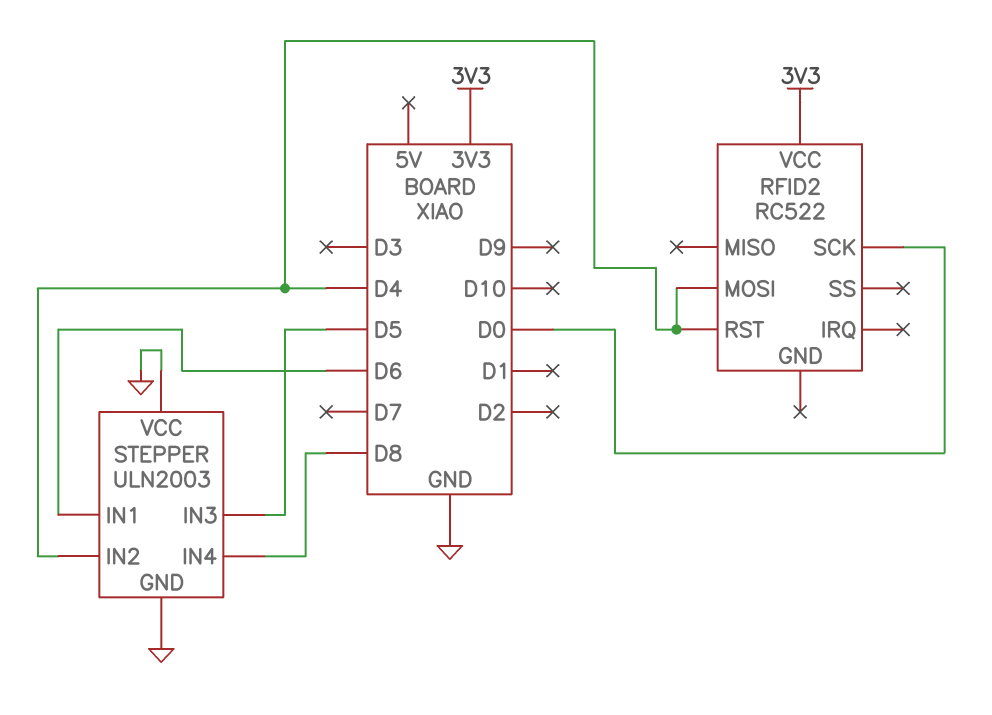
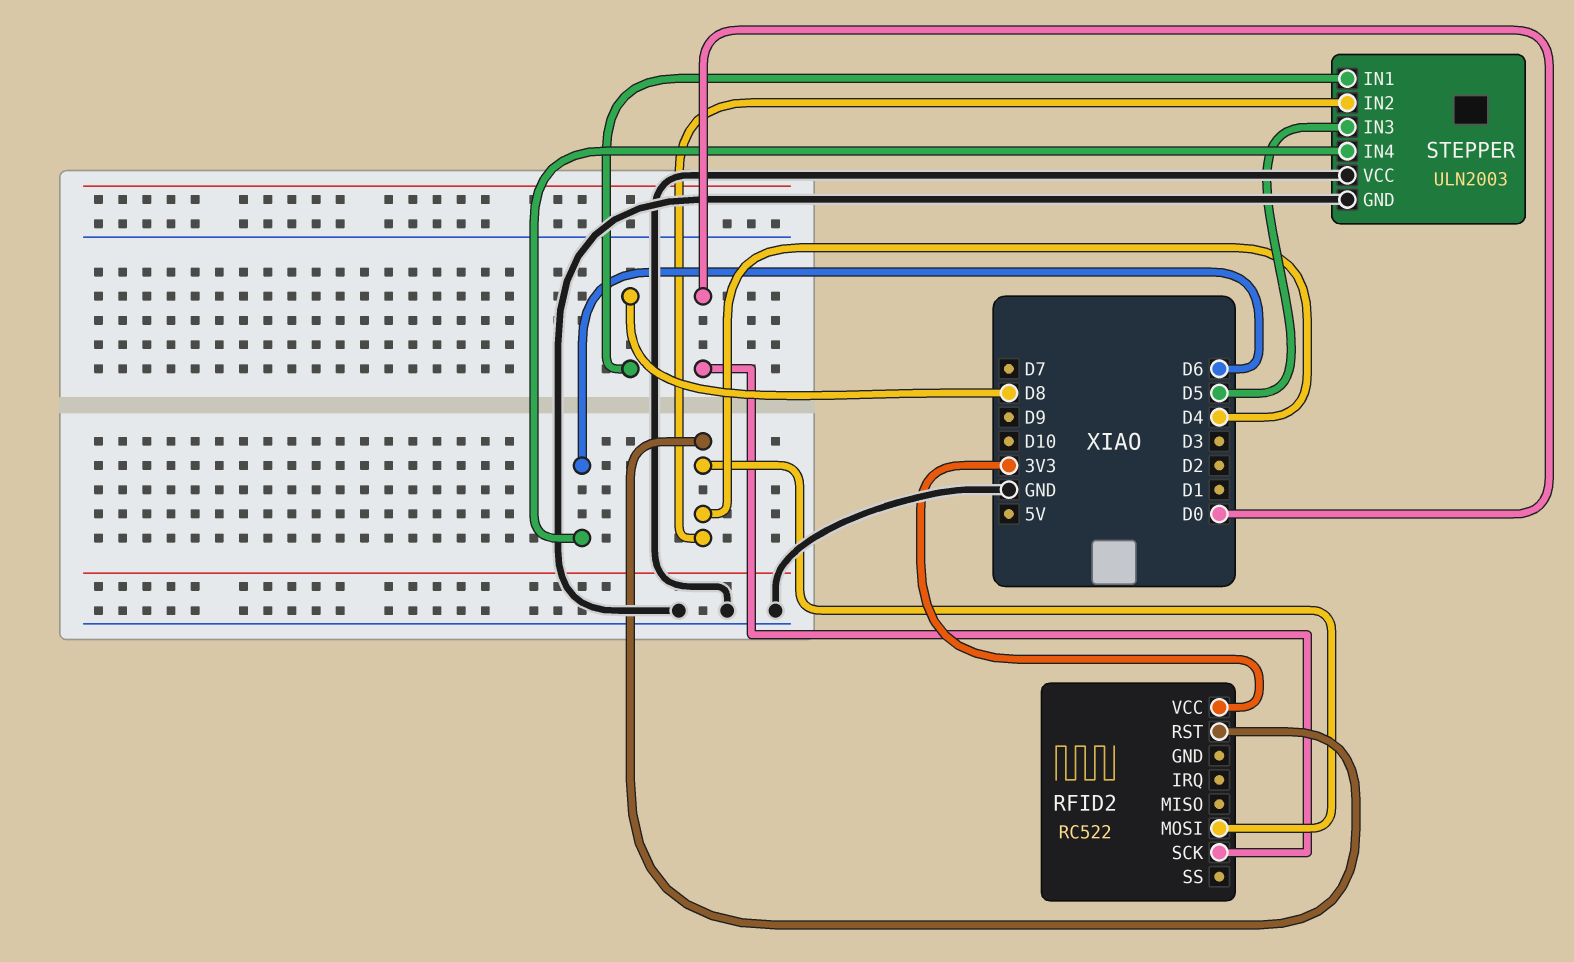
STEPPER pin IN1: D6 -> D8
STEPPER pin IN4: D8 -> D6

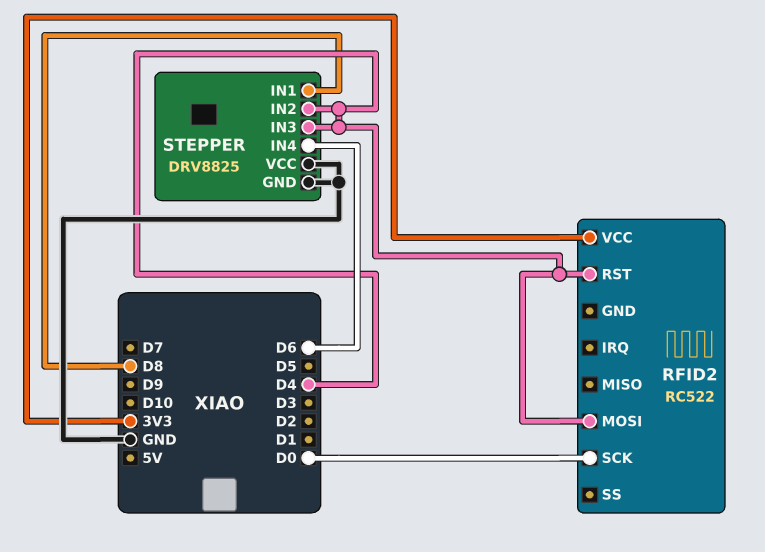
STEPPER: ULN2003 -> DRV8825
STEPPER pin IN3: D5 -> D4

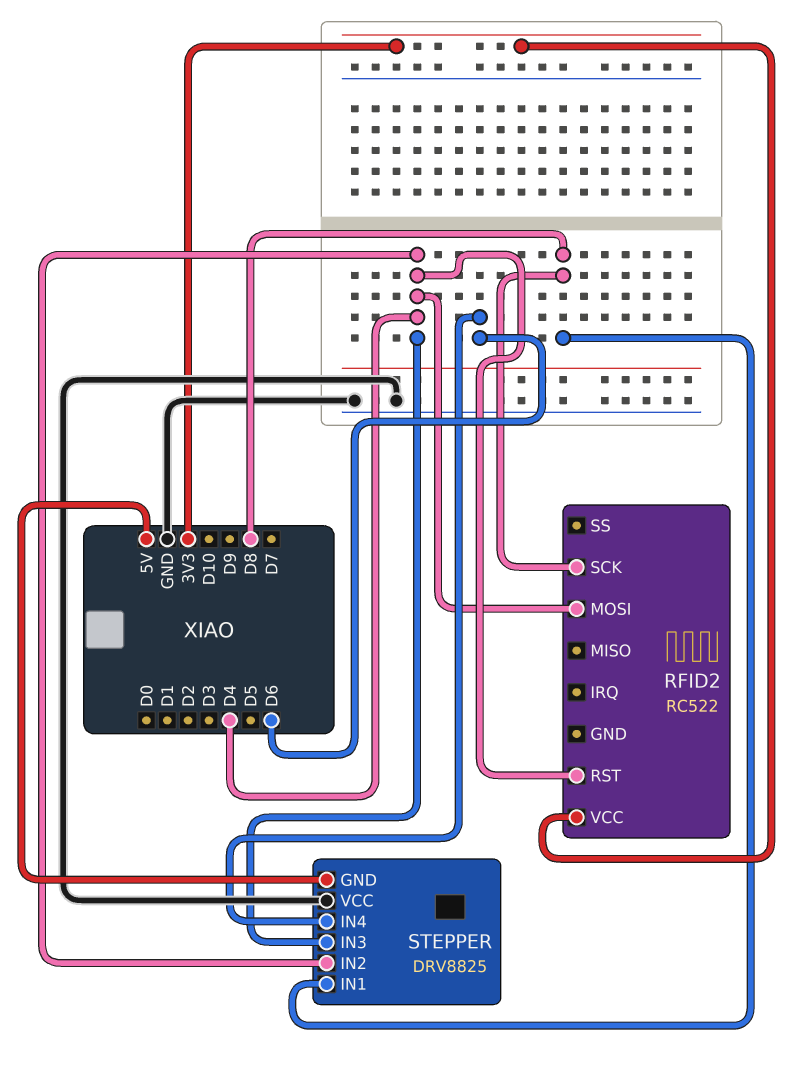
RFID2 pin SCK: D0 -> D8
STEPPER pin GND: GND -> 5V

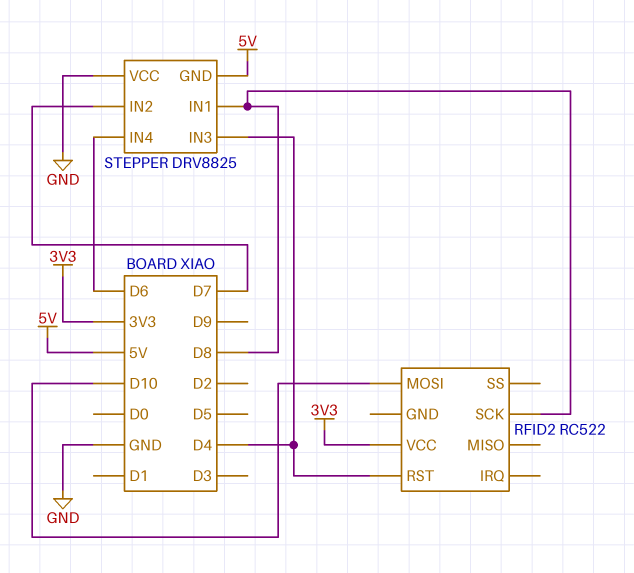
RFID2 pin MOSI: D4 -> D10
STEPPER pin IN2: D4 -> D7

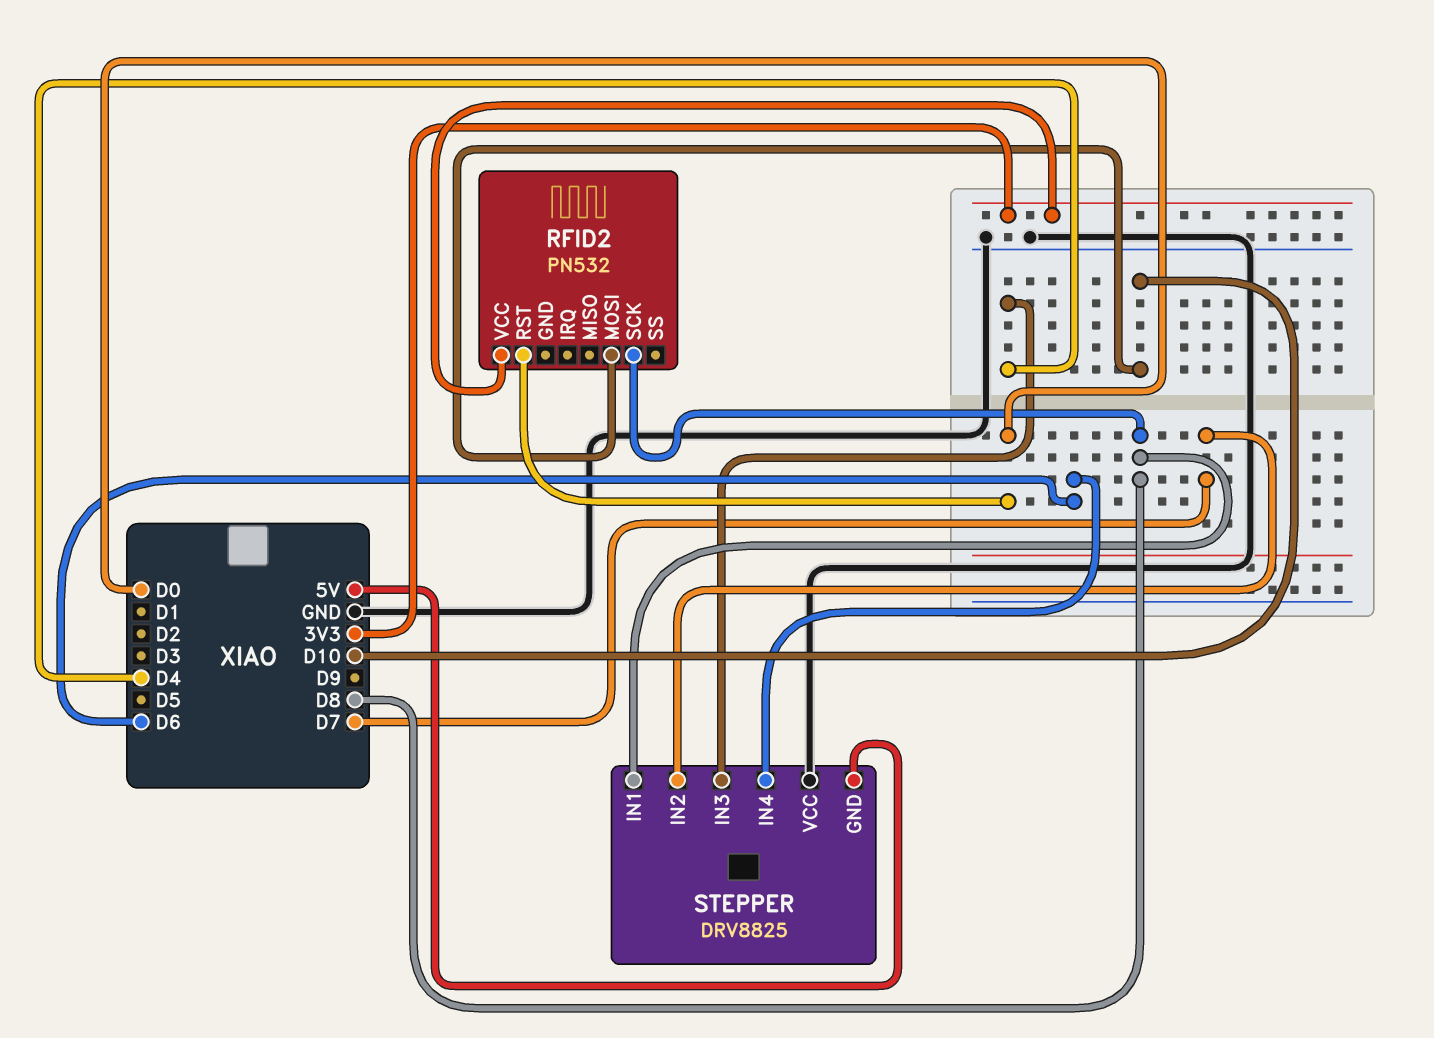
RFID2: RC522 -> PN532
RFID2 pin RST: D4 -> D0

